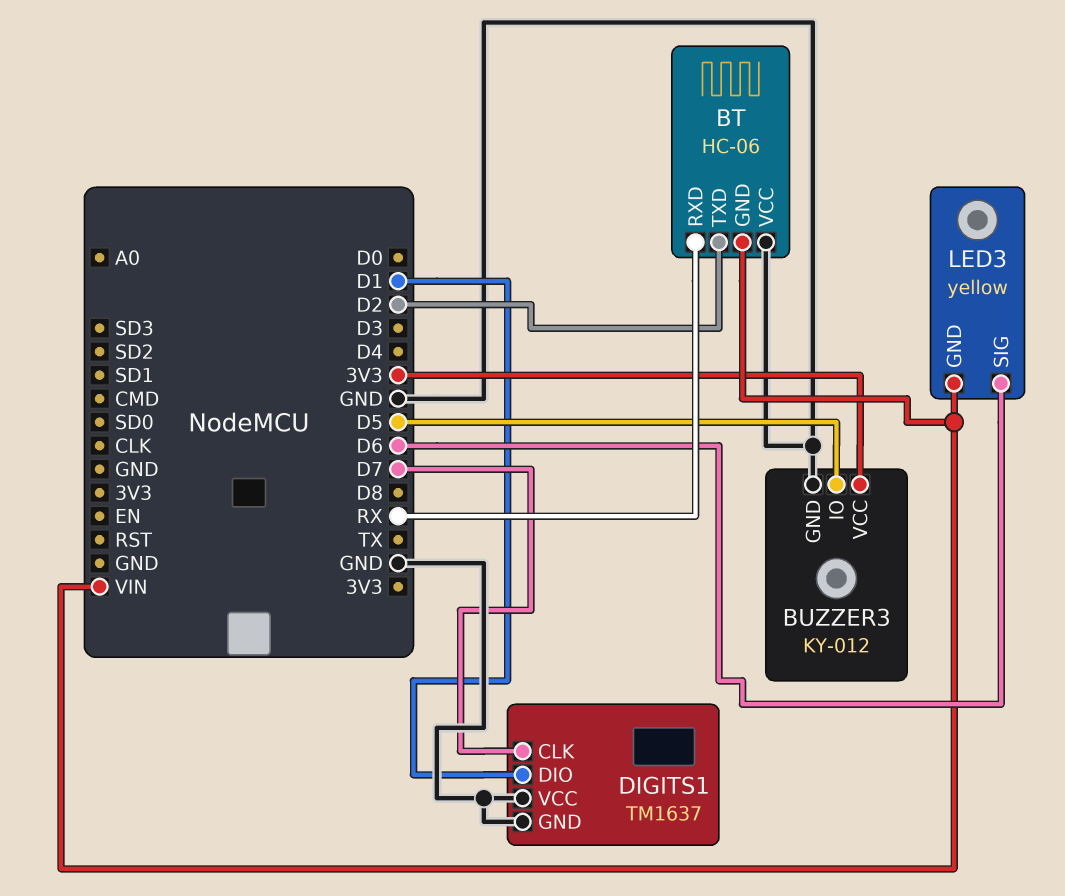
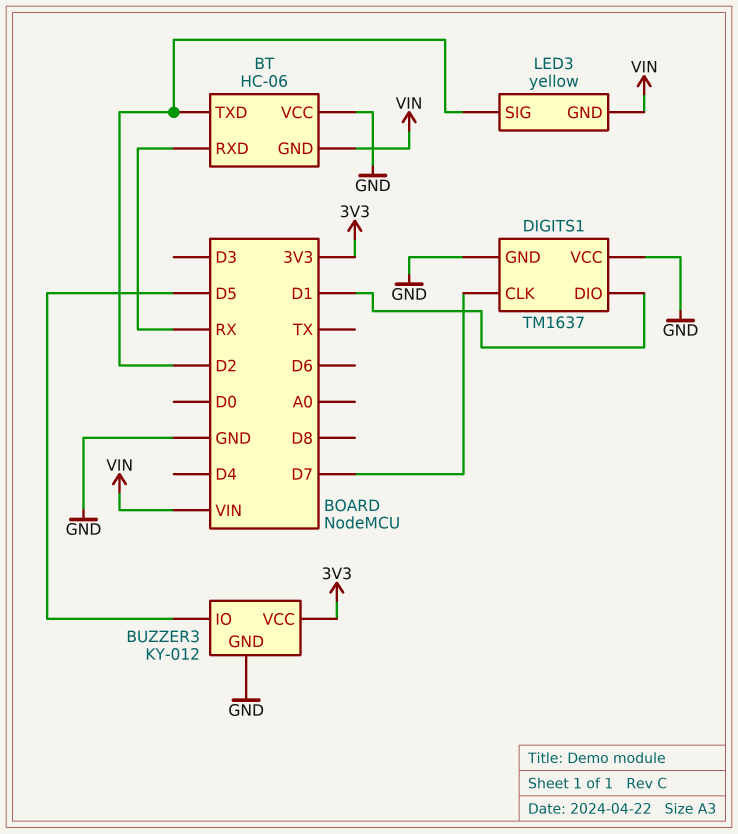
LED3 pin SIG: D6 -> D2

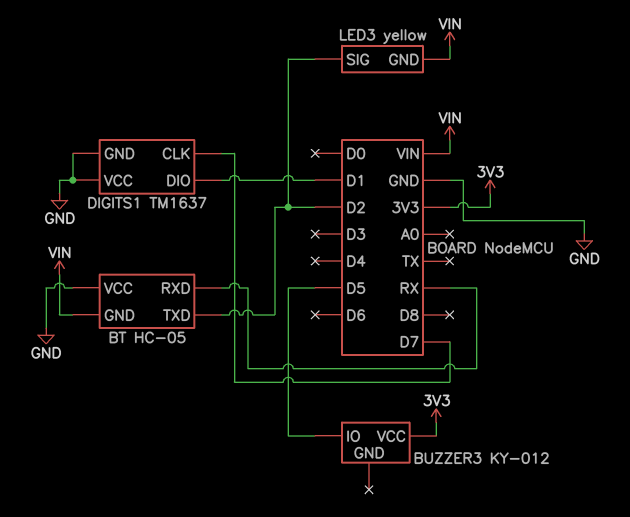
BT: HC-06 -> HC-05
BUZZER3 pin GND: GND -> none

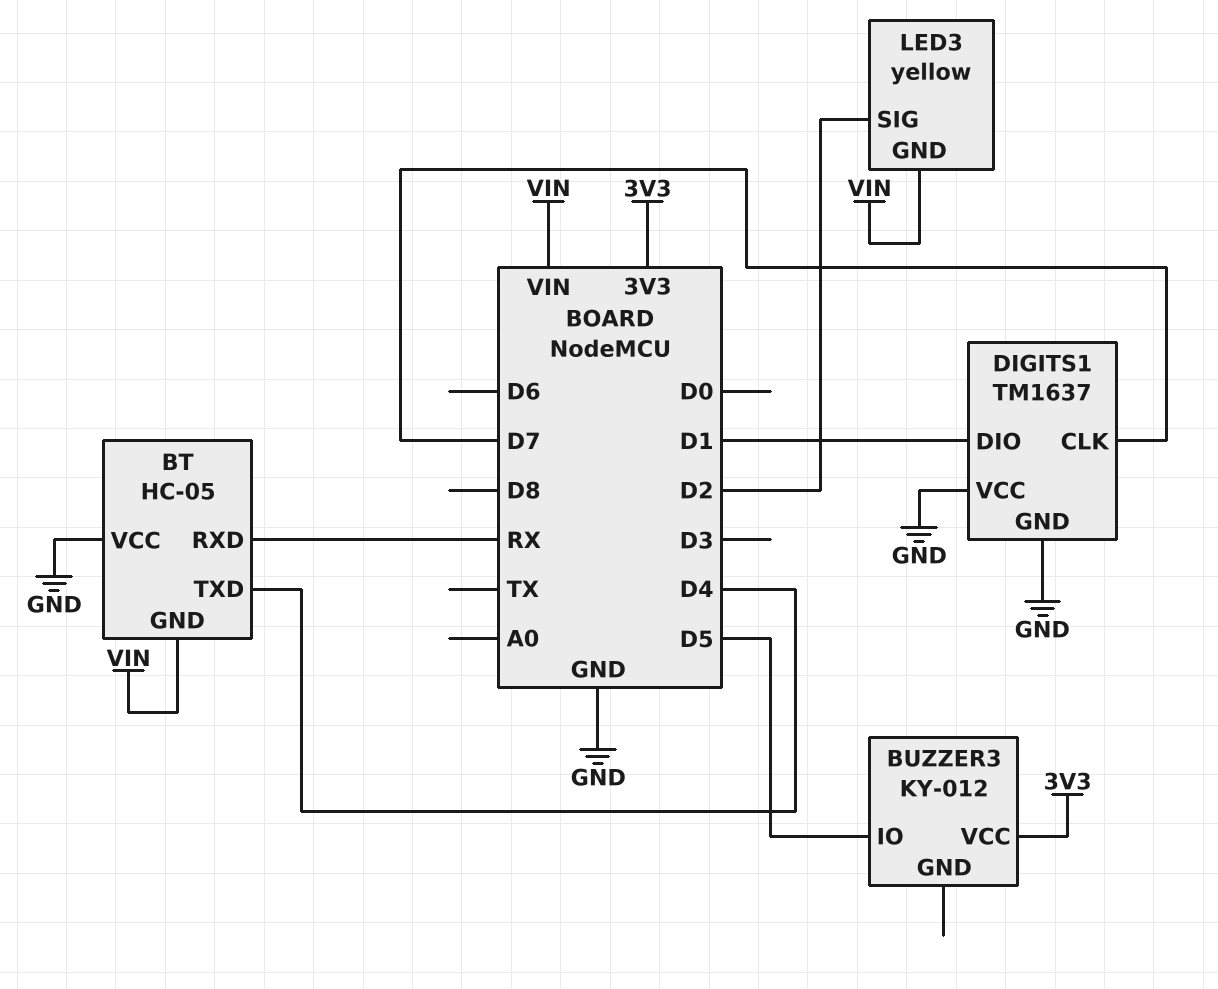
BT pin TXD: D2 -> D4

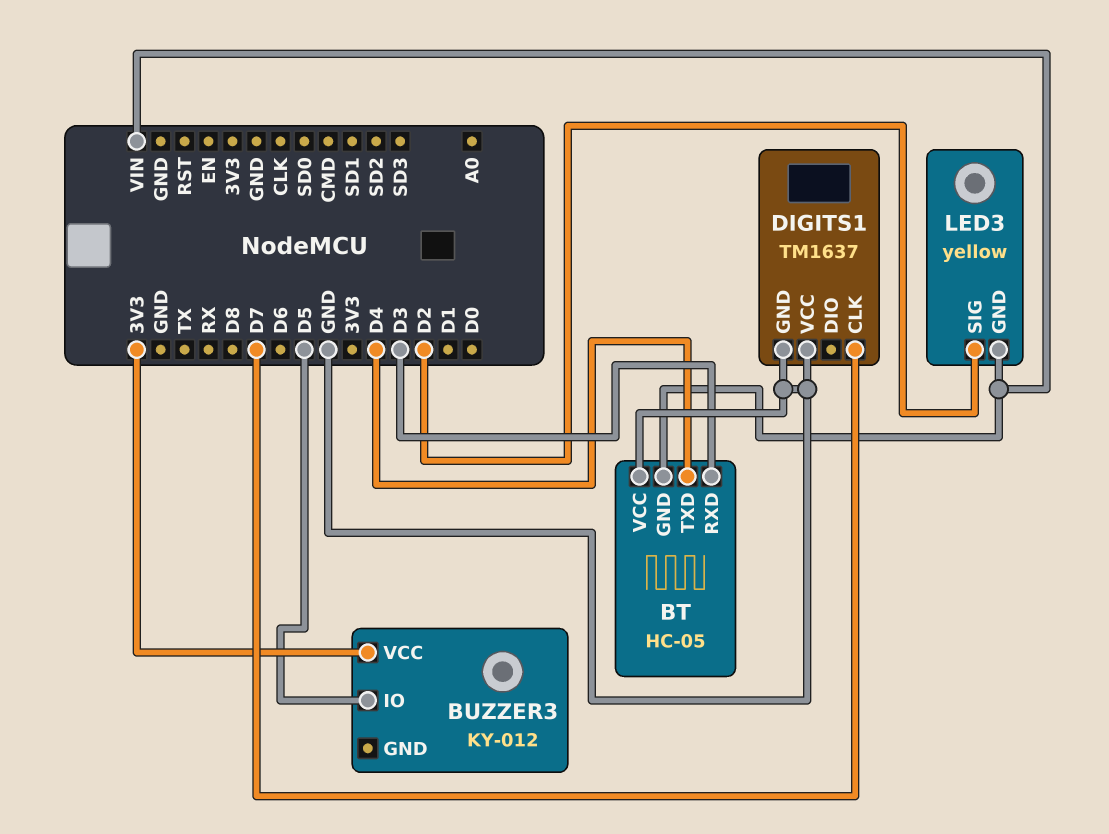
BT pin RXD: RX -> D3
DIGITS1 pin DIO: D1 -> none

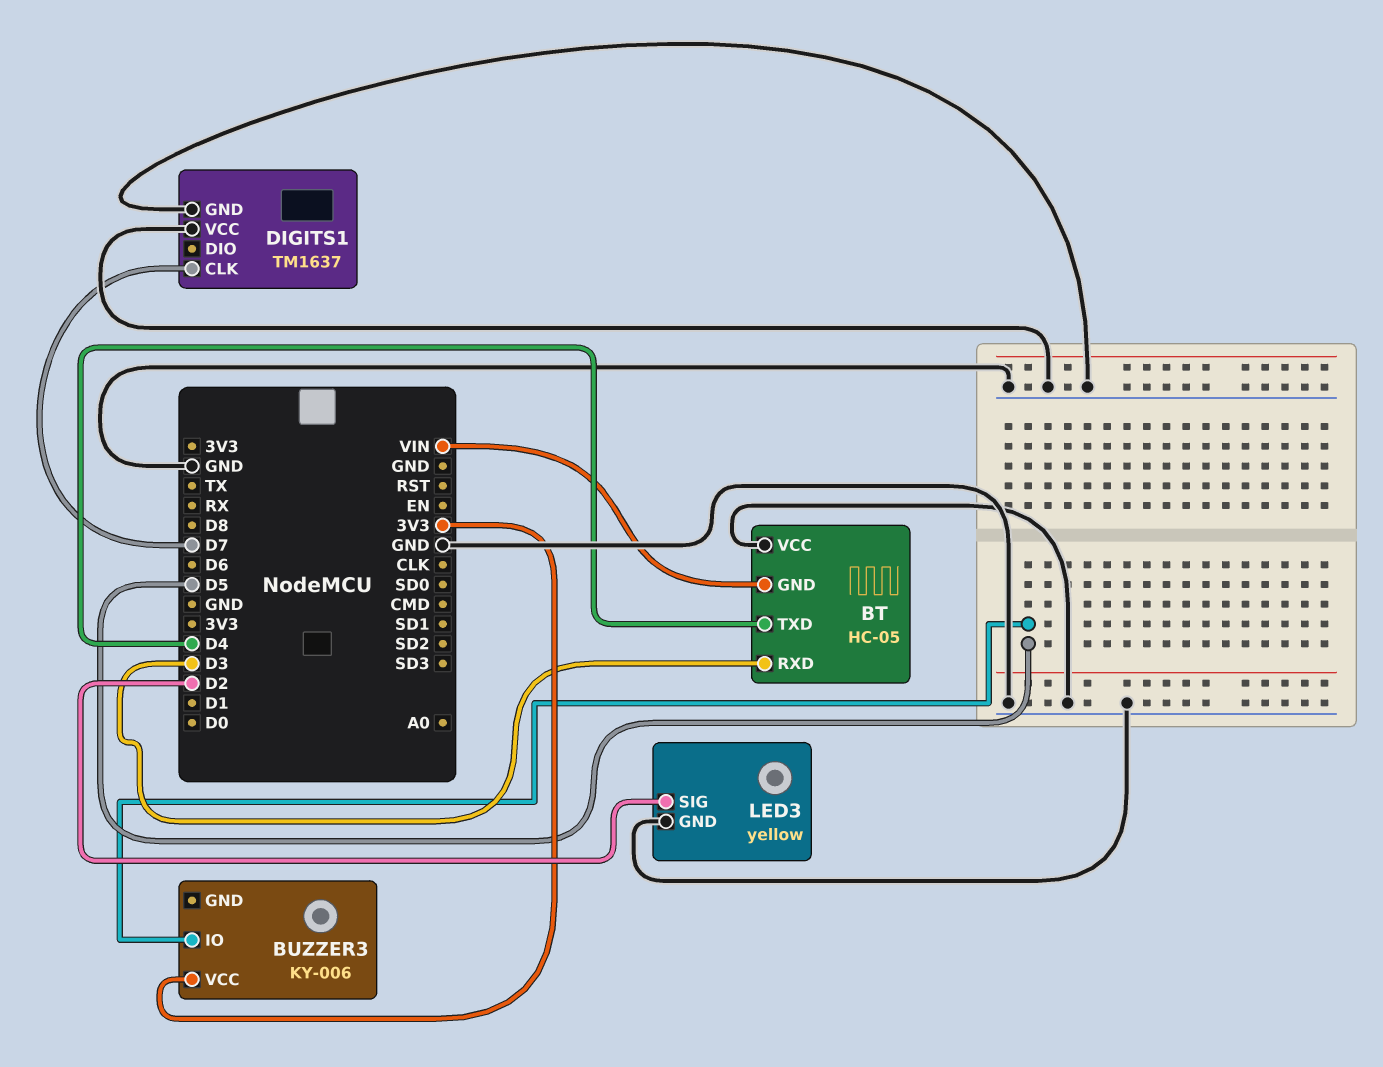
BUZZER3: KY-012 -> KY-006
LED3 pin GND: VIN -> GND

